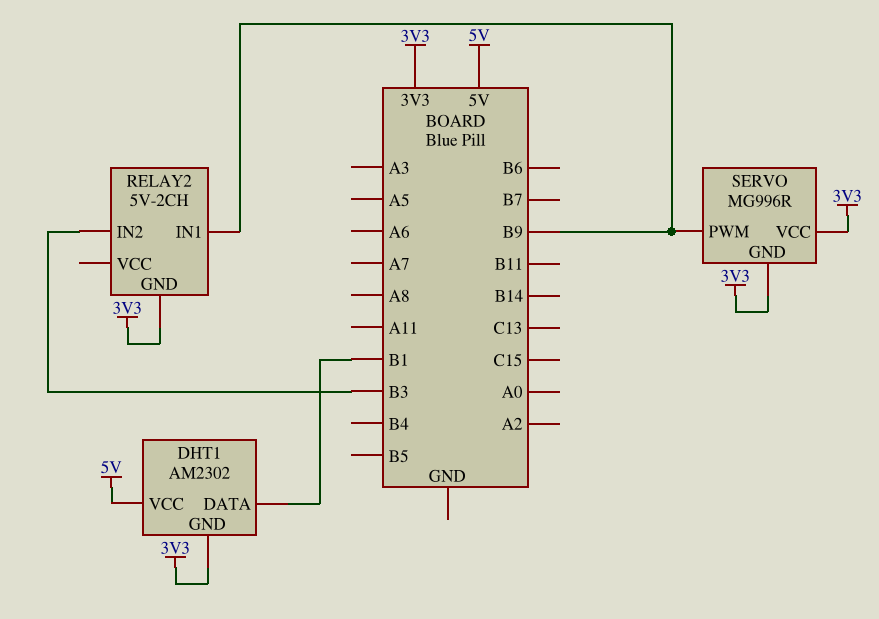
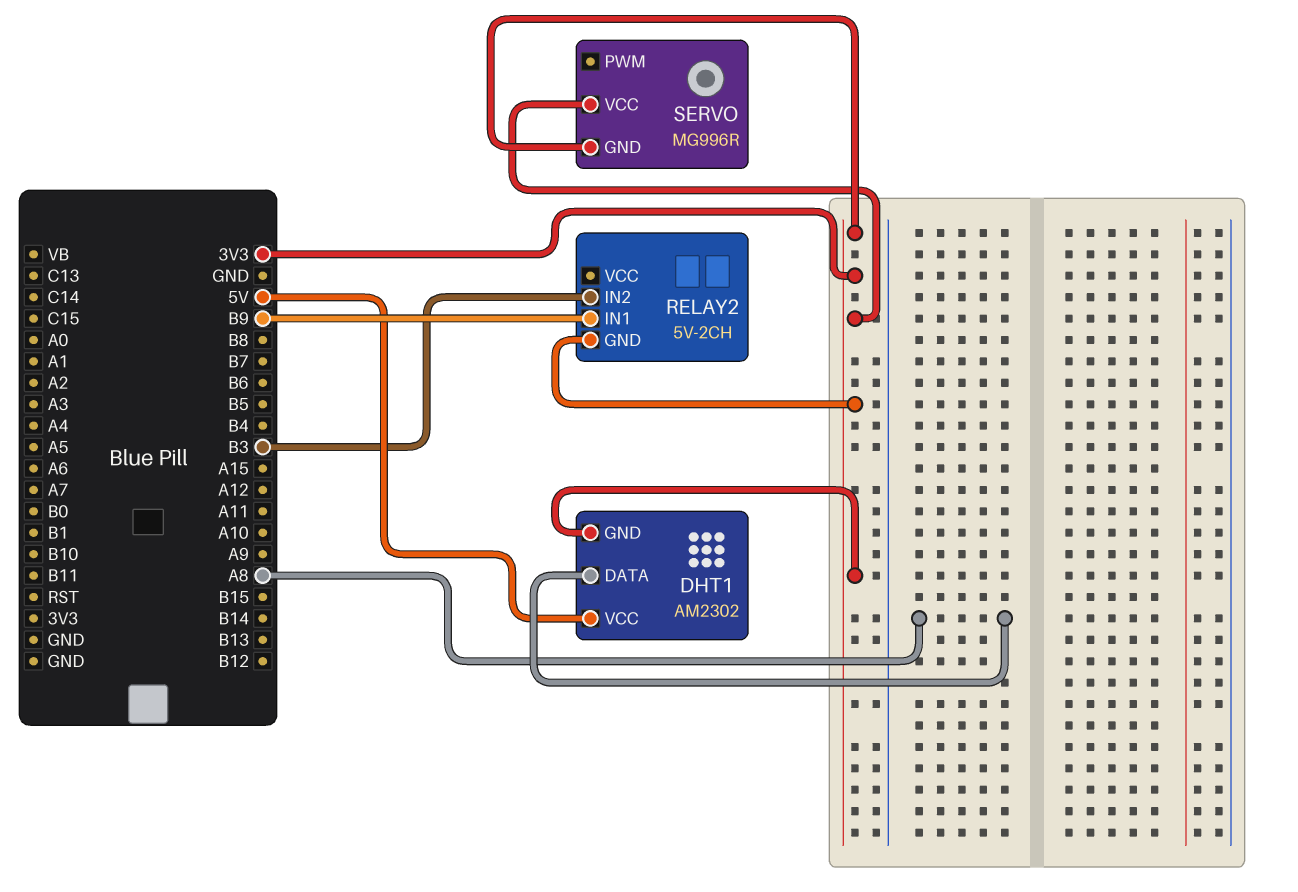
DHT1 pin DATA: B1 -> A8
SERVO pin PWM: B9 -> none

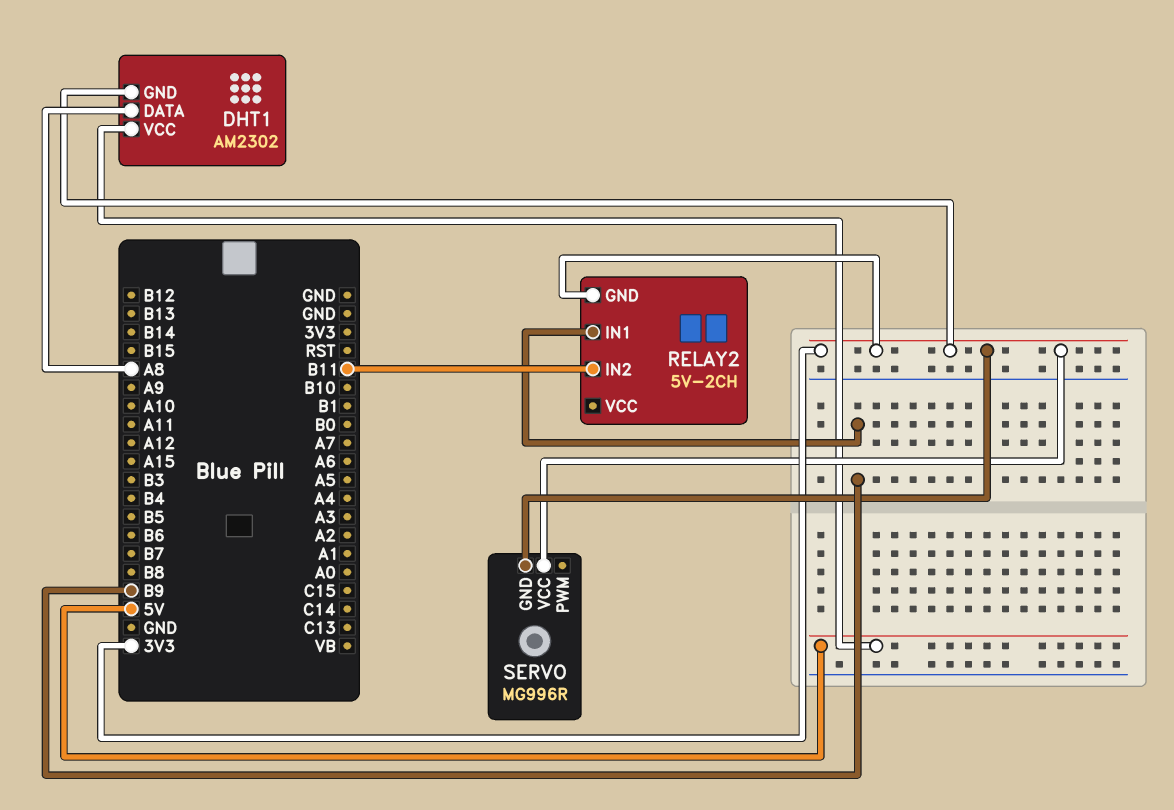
RELAY2 pin IN2: B3 -> B11

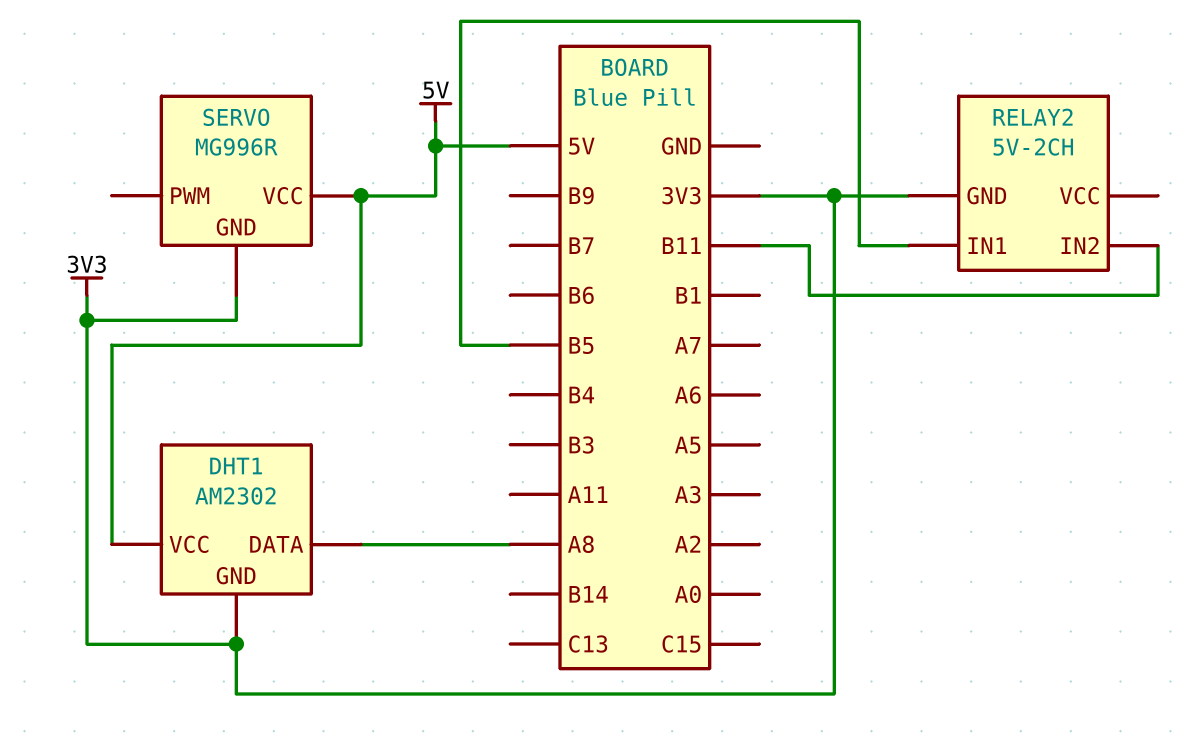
RELAY2 pin IN1: B9 -> B5
SERVO pin VCC: 3V3 -> 5V

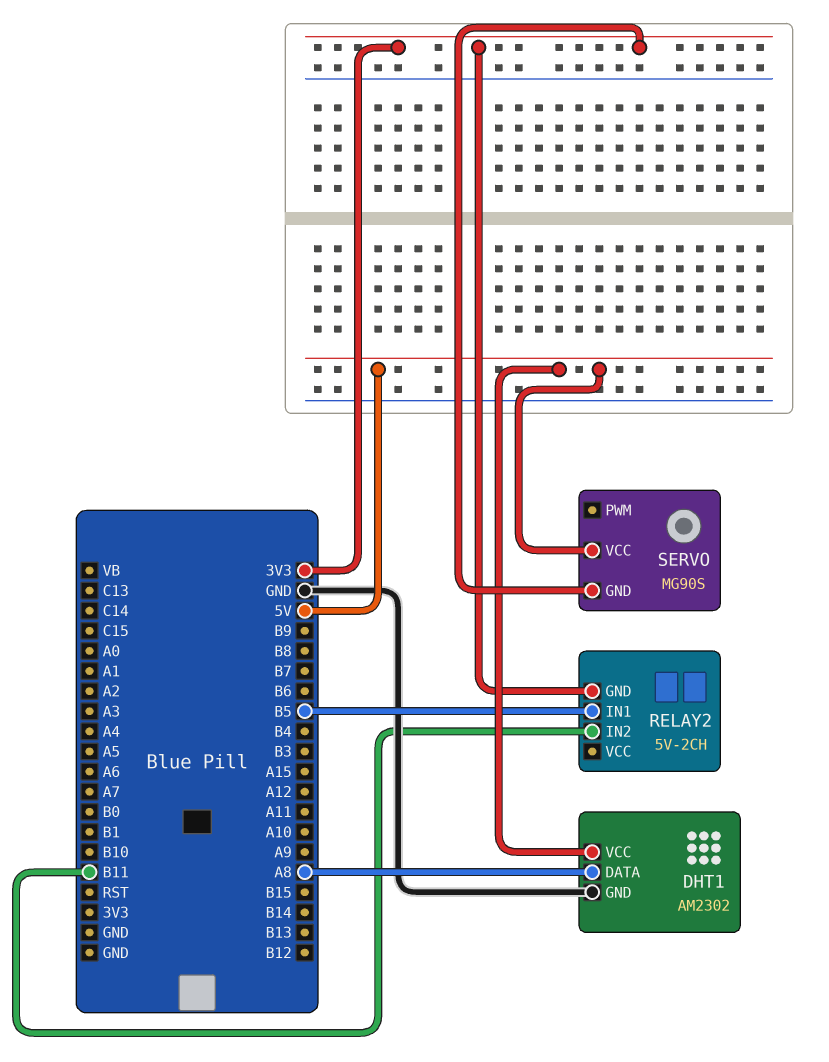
DHT1 pin GND: 3V3 -> GND
SERVO: MG996R -> MG90S

